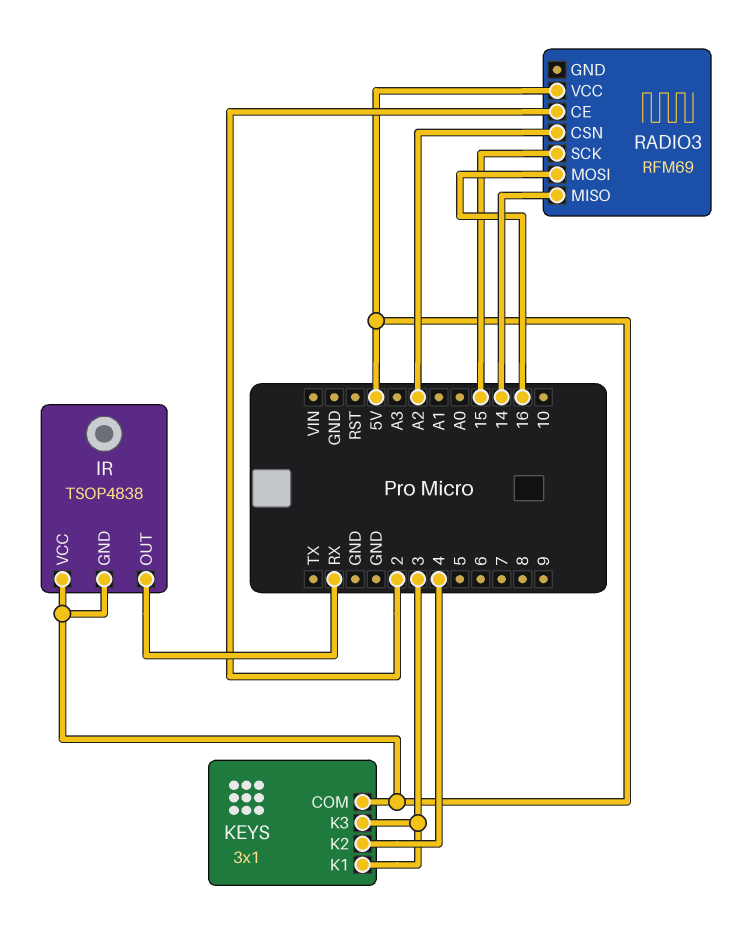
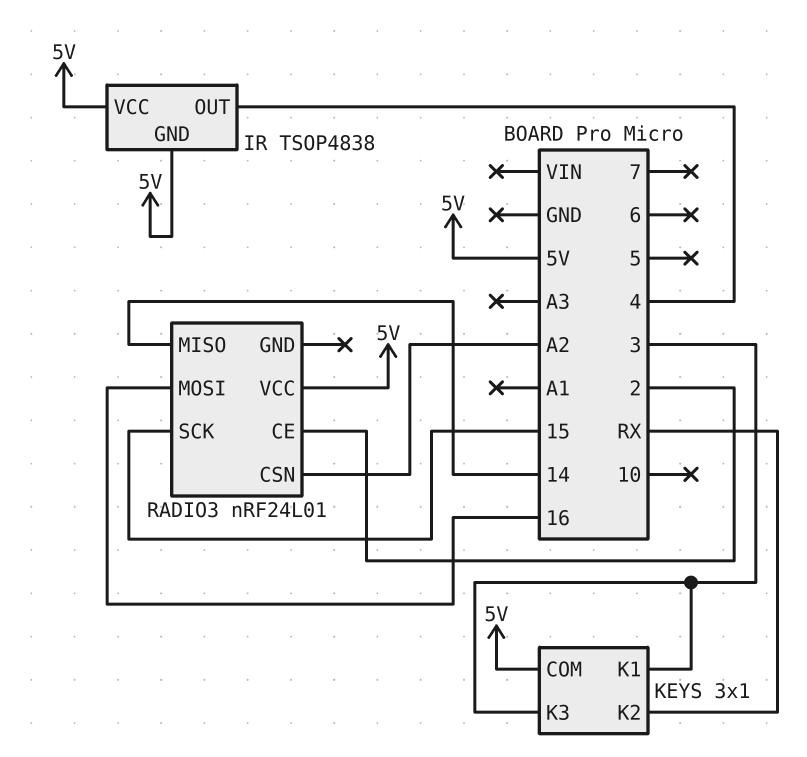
IR pin OUT: RX -> 4
KEYS pin K2: 4 -> RX
RADIO3: RFM69 -> nRF24L01

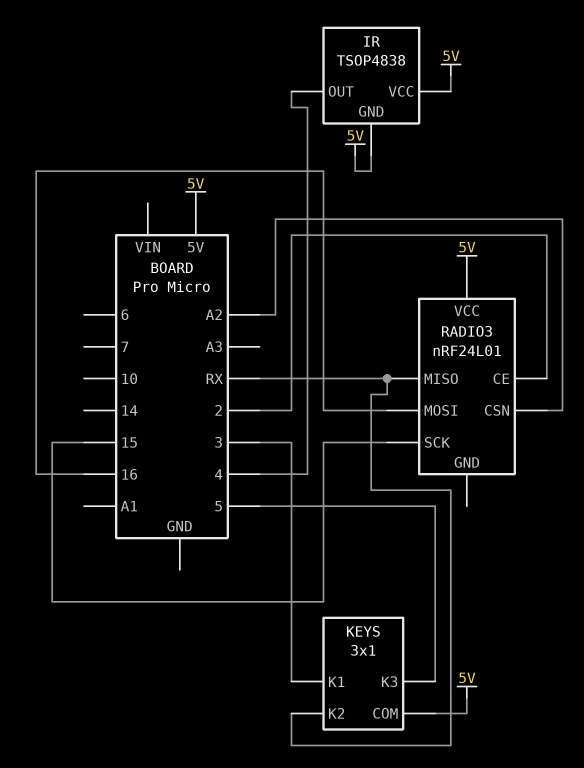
KEYS pin K3: 3 -> 5
RADIO3 pin MISO: 14 -> RX

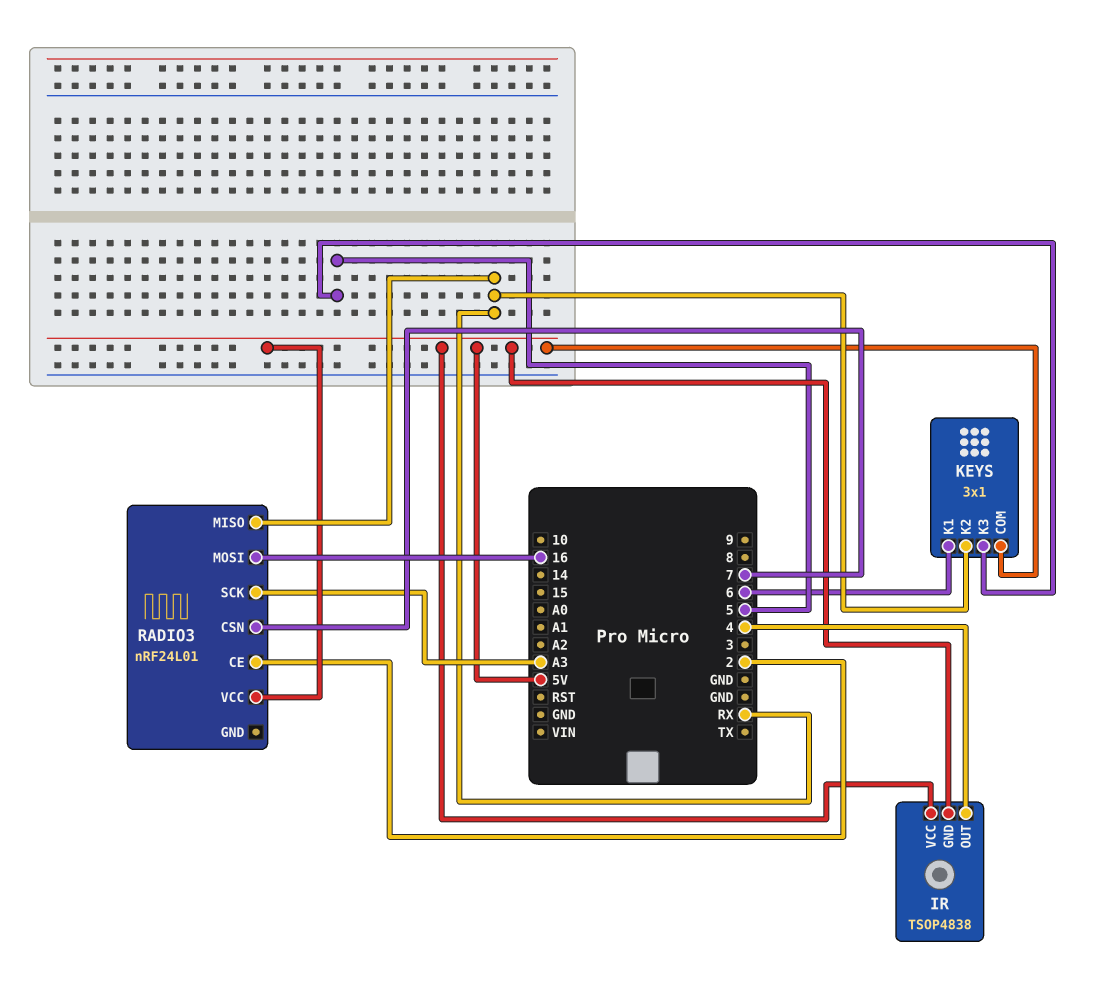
KEYS pin K1: 3 -> 6
RADIO3 pin CSN: A2 -> 7
RADIO3 pin SCK: 15 -> A3

